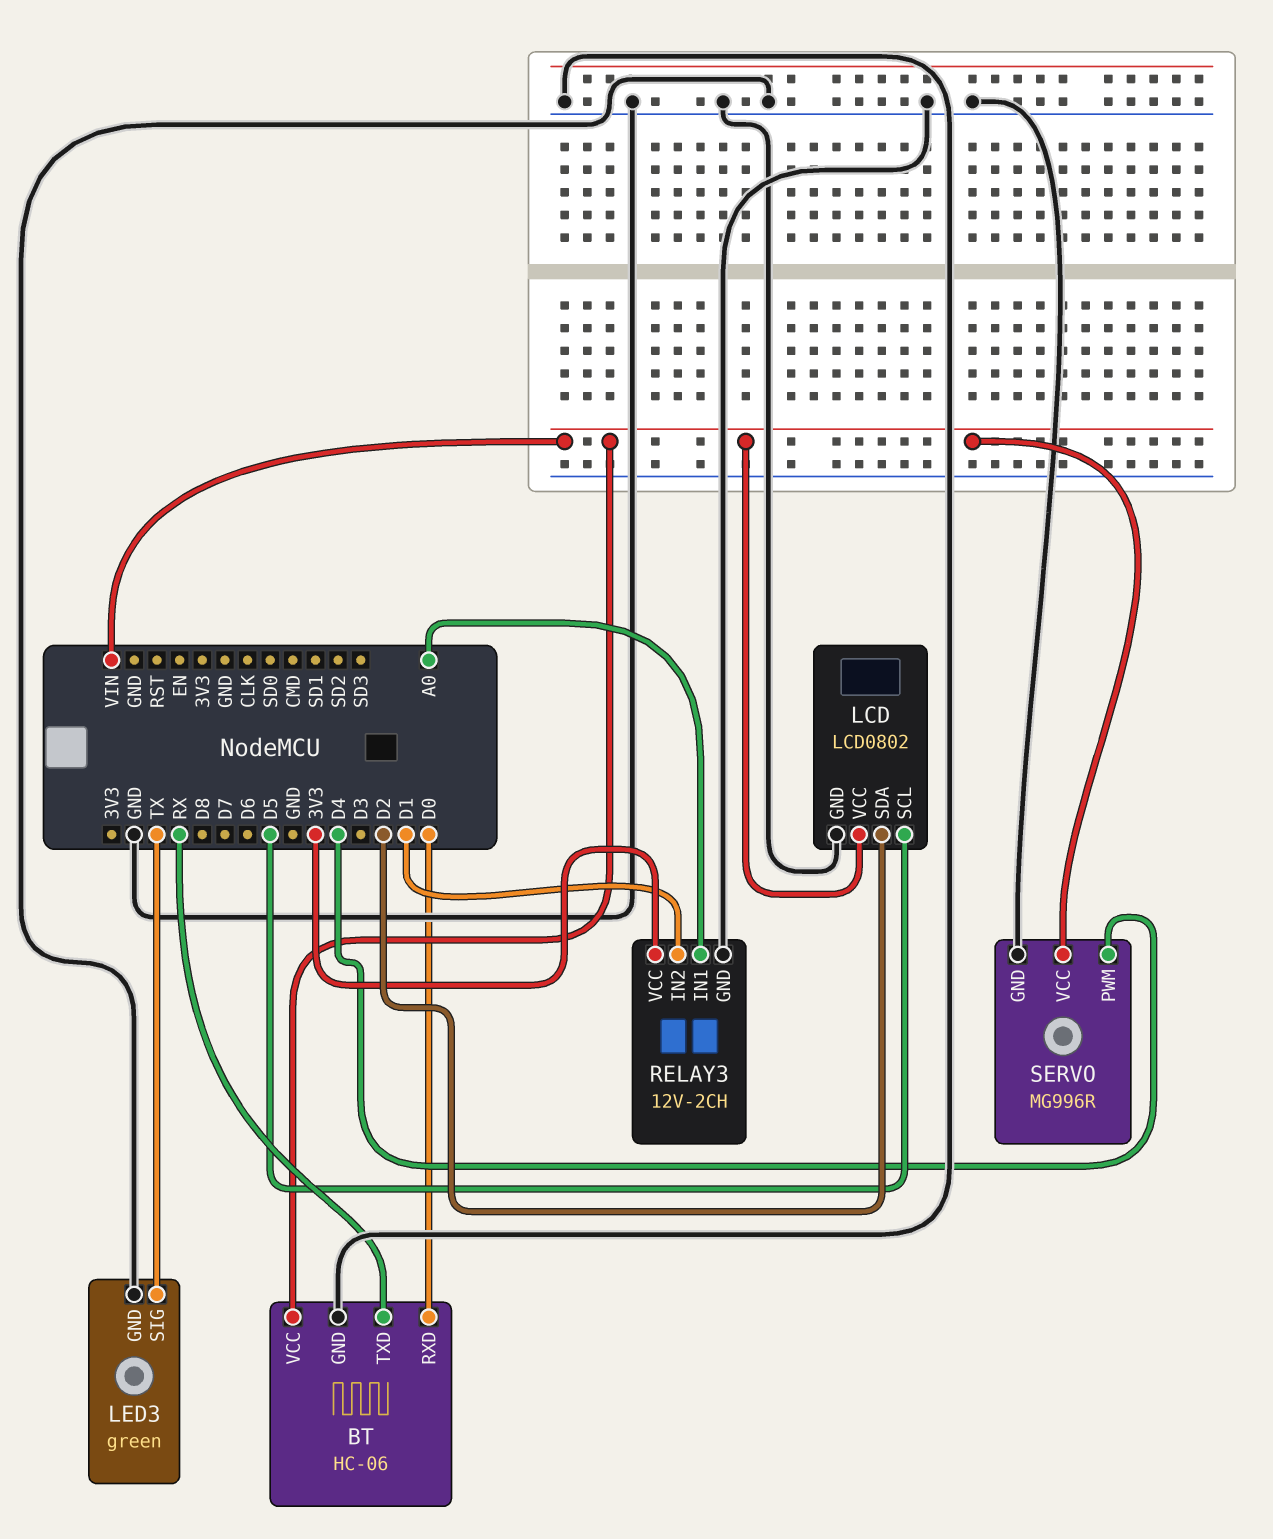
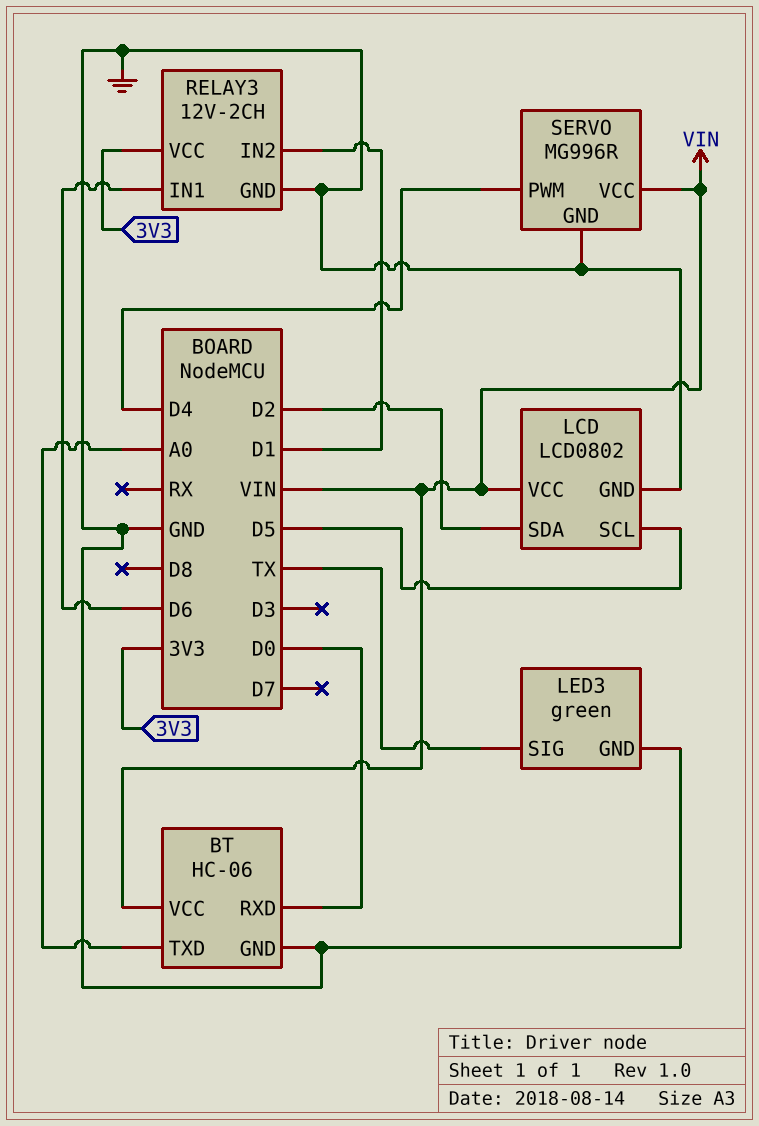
BT pin TXD: RX -> A0
RELAY3 pin IN1: A0 -> D6

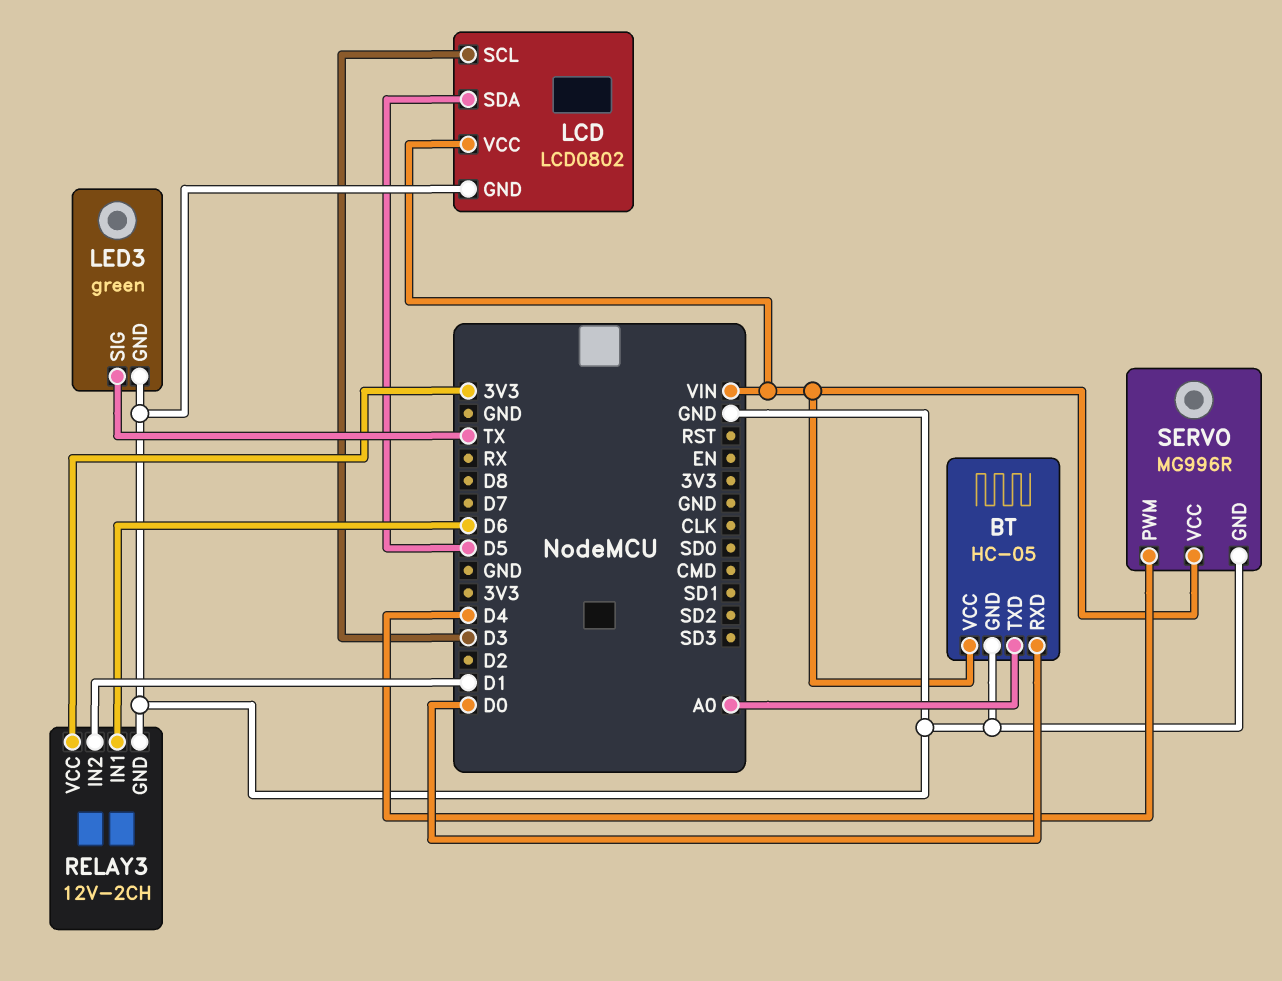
BT: HC-06 -> HC-05
LCD pin SCL: D5 -> D3
LCD pin SDA: D2 -> D5

